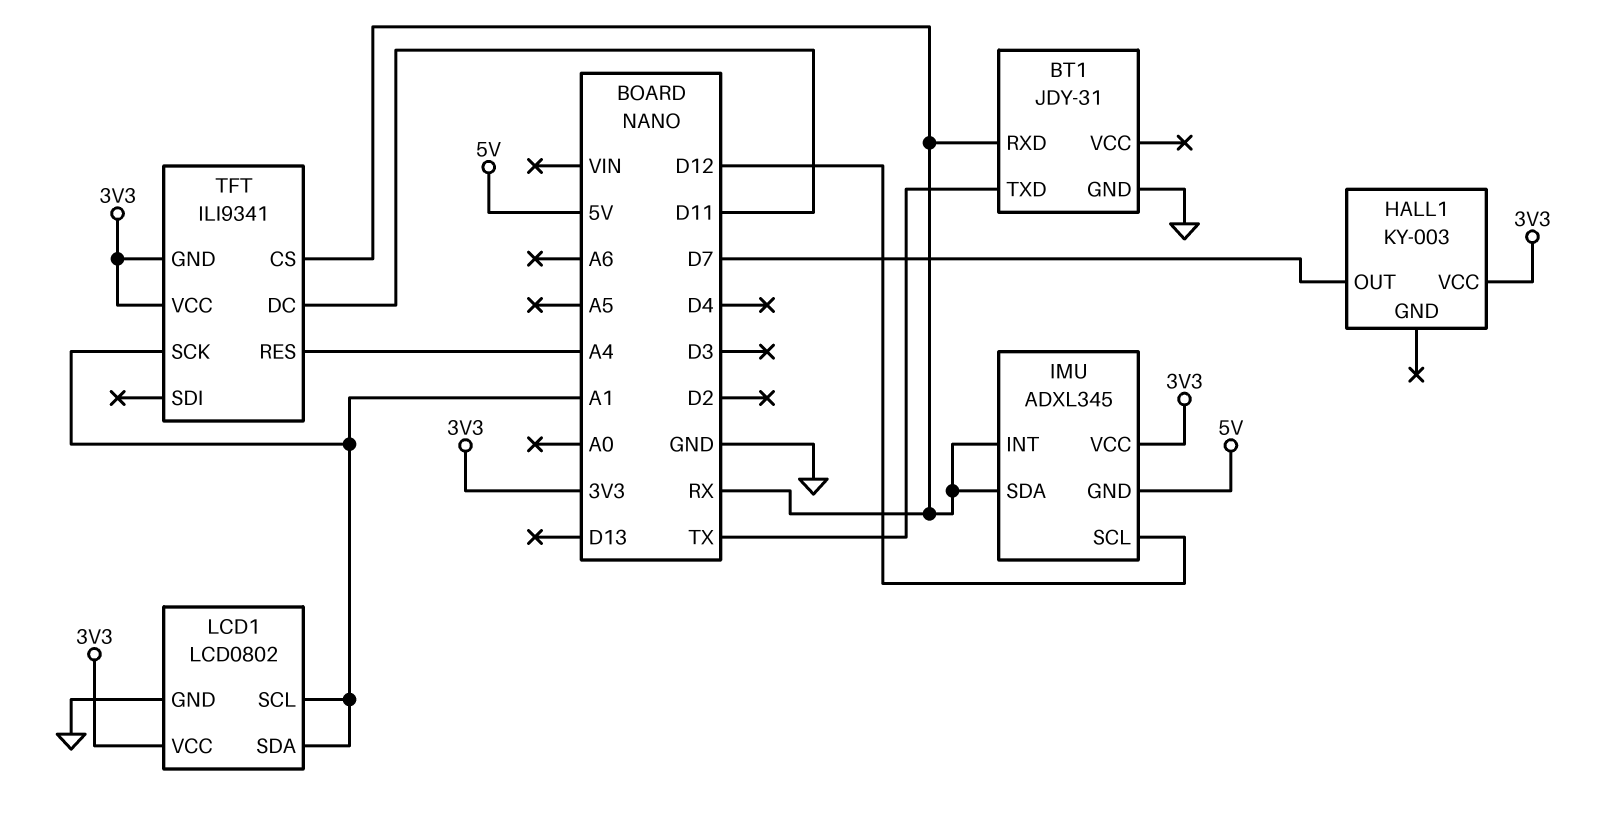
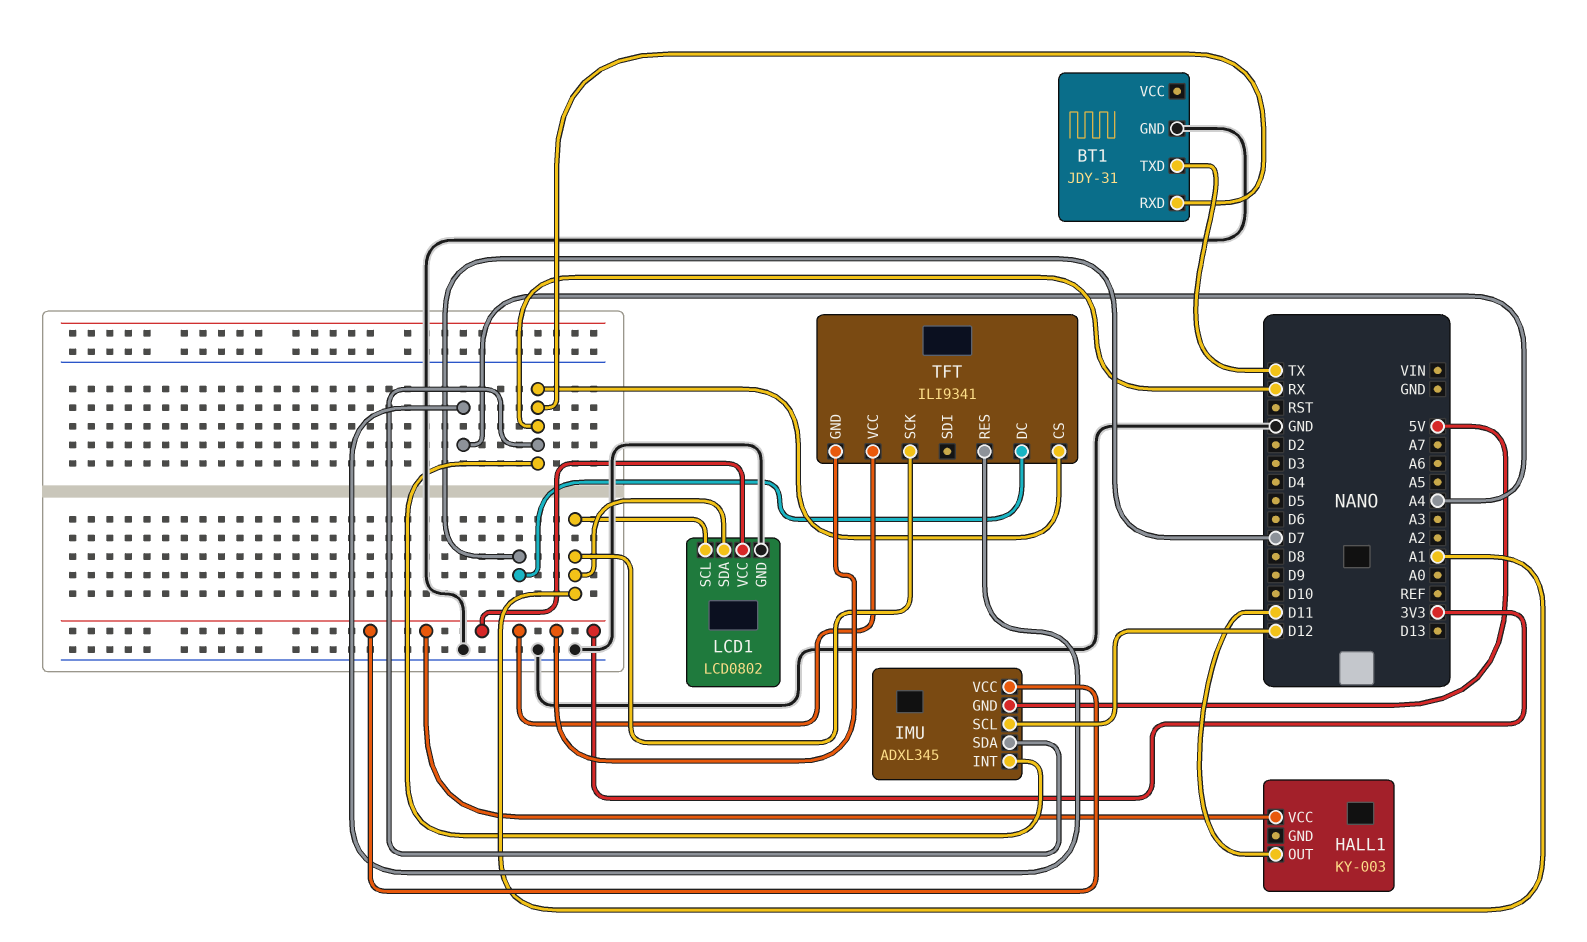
HALL1 pin OUT: D7 -> D11
TFT pin DC: D11 -> D7

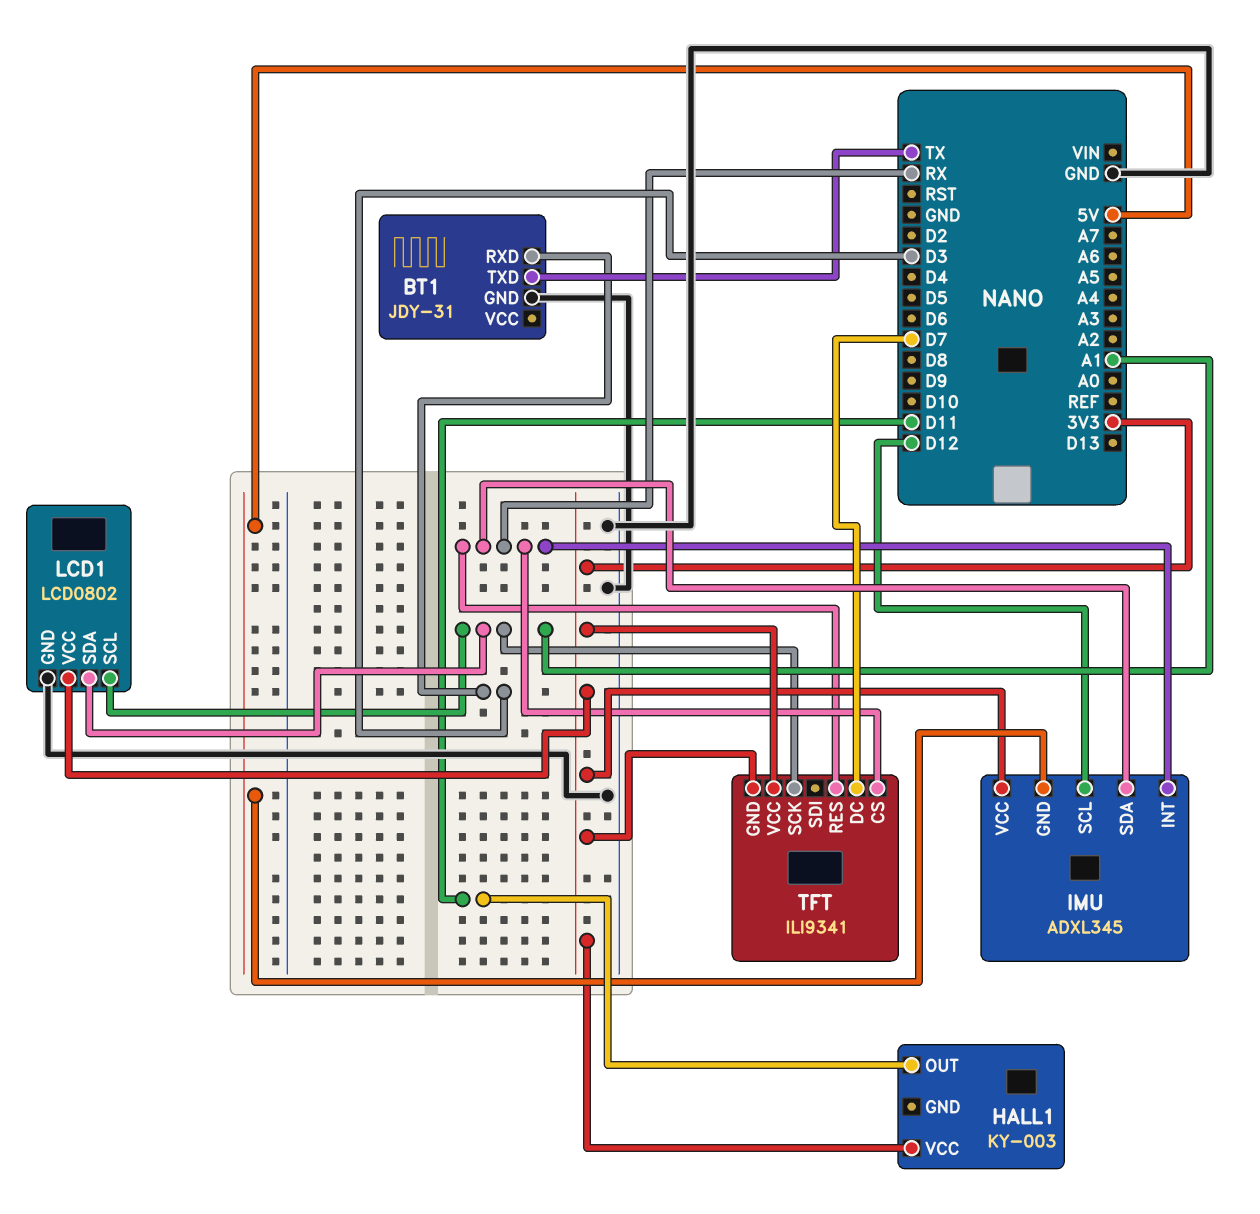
BT1 pin RXD: RX -> D3
TFT pin RES: A4 -> RX

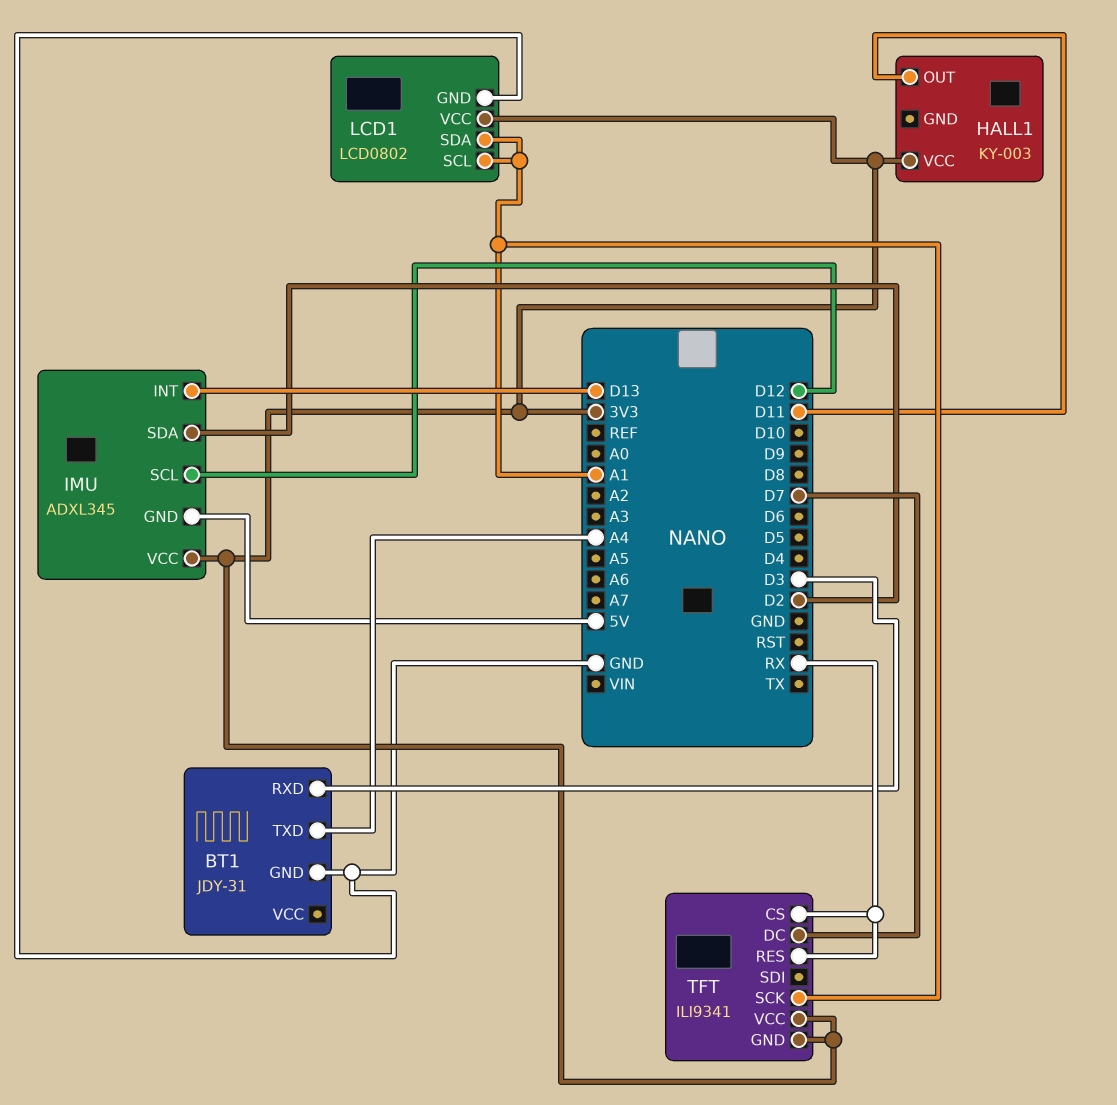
BT1 pin TXD: TX -> A4
IMU pin INT: RX -> D13
IMU pin SDA: RX -> D2

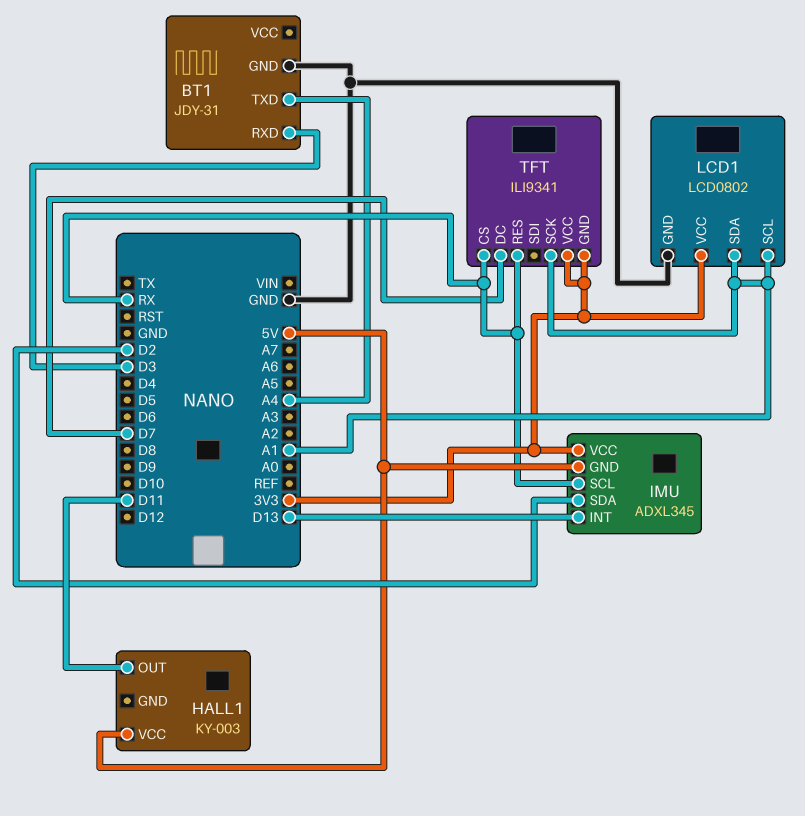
HALL1 pin VCC: 3V3 -> 5V
IMU pin SCL: D12 -> RX

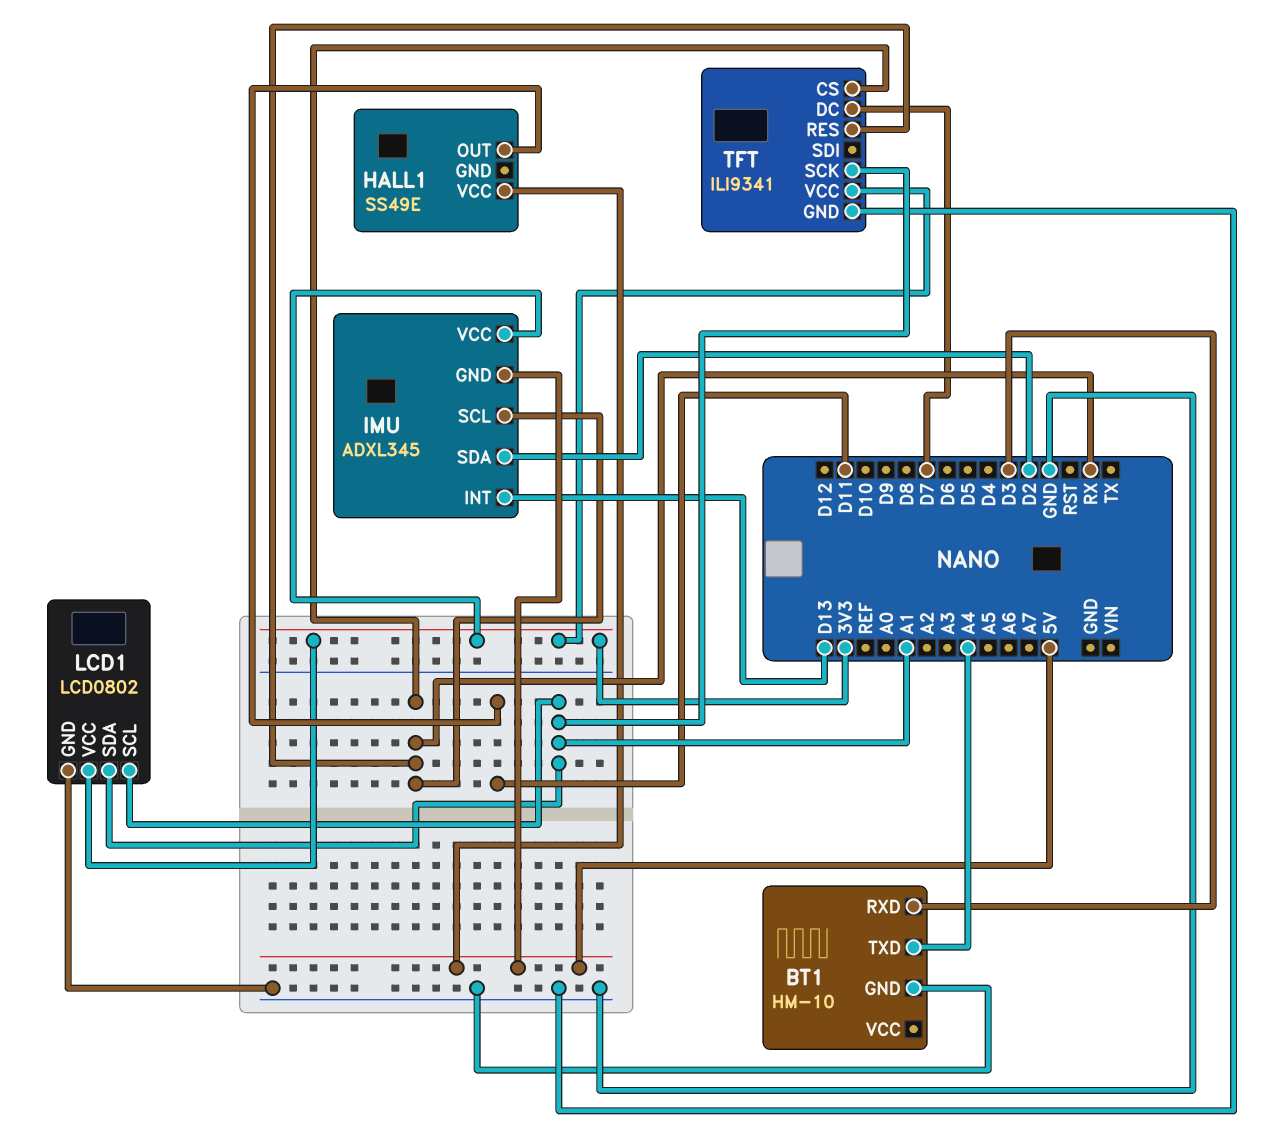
BT1: JDY-31 -> HM-10
HALL1: KY-003 -> SS49E
TFT pin GND: 3V3 -> GND

